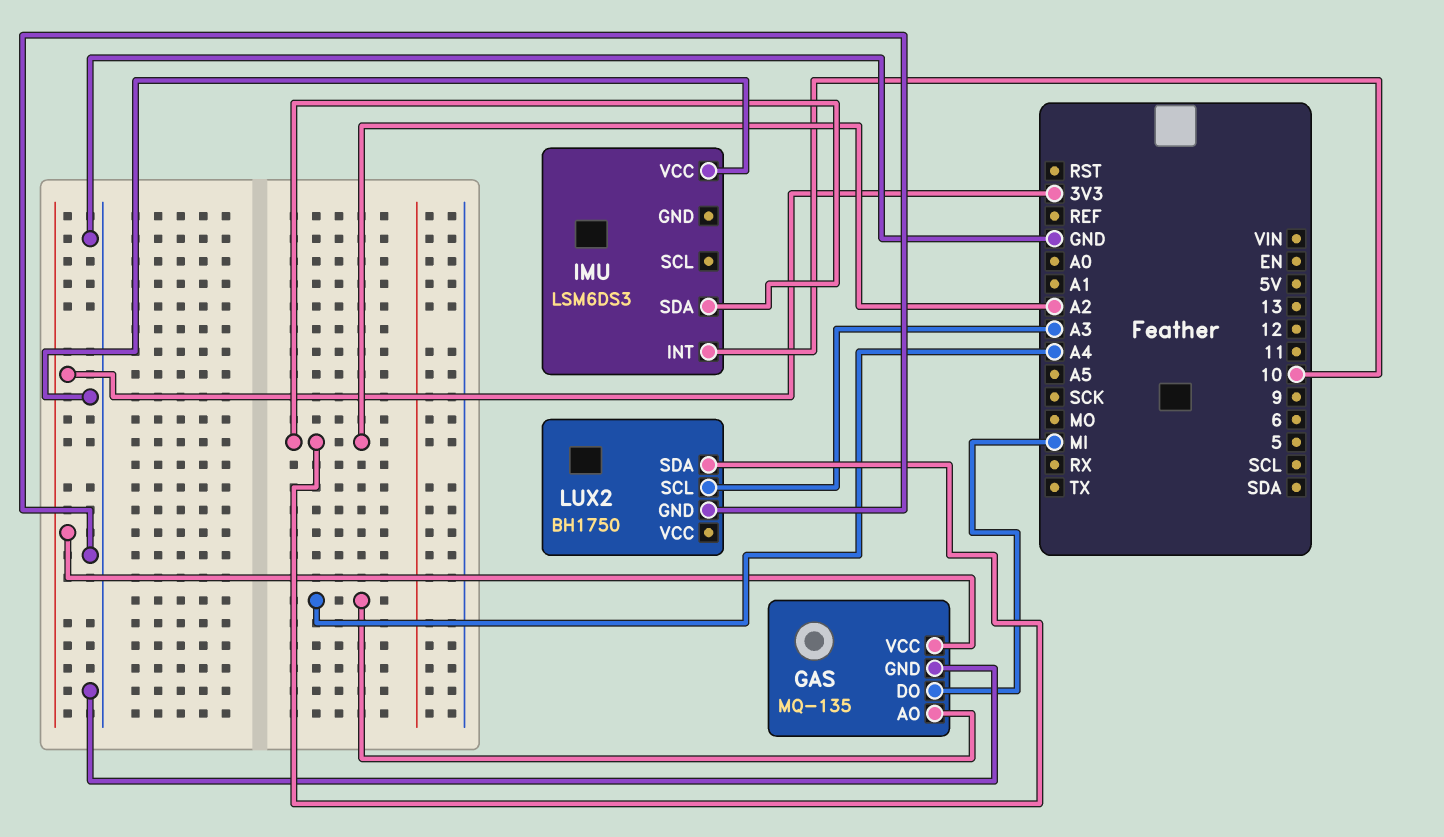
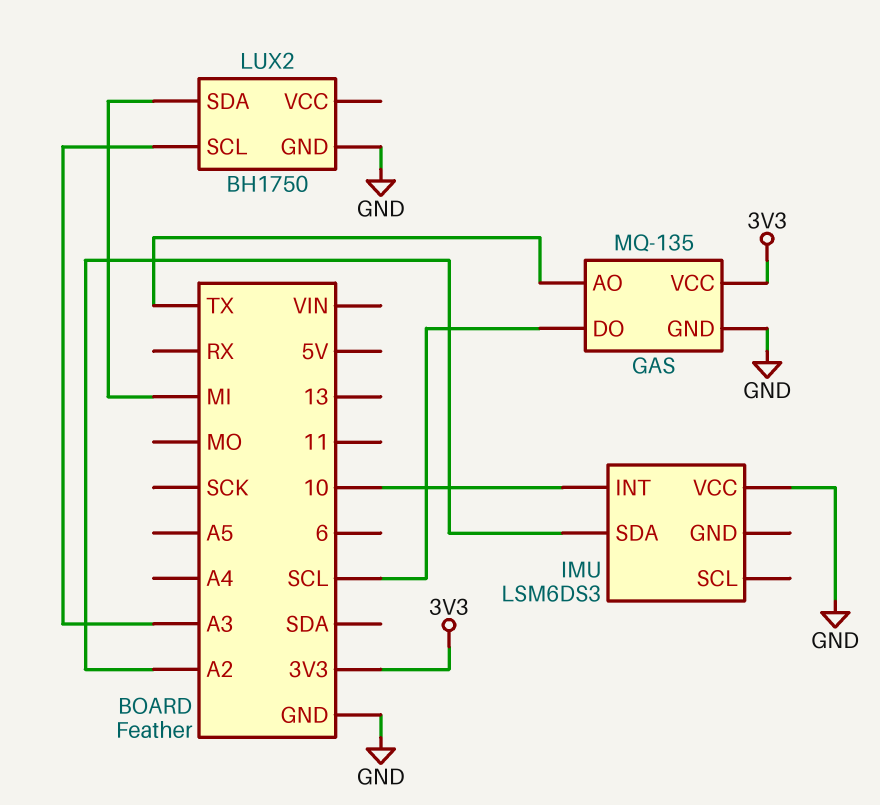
GAS pin AO: A4 -> TX
GAS pin DO: MI -> SCL
LUX2 pin SDA: A2 -> MI

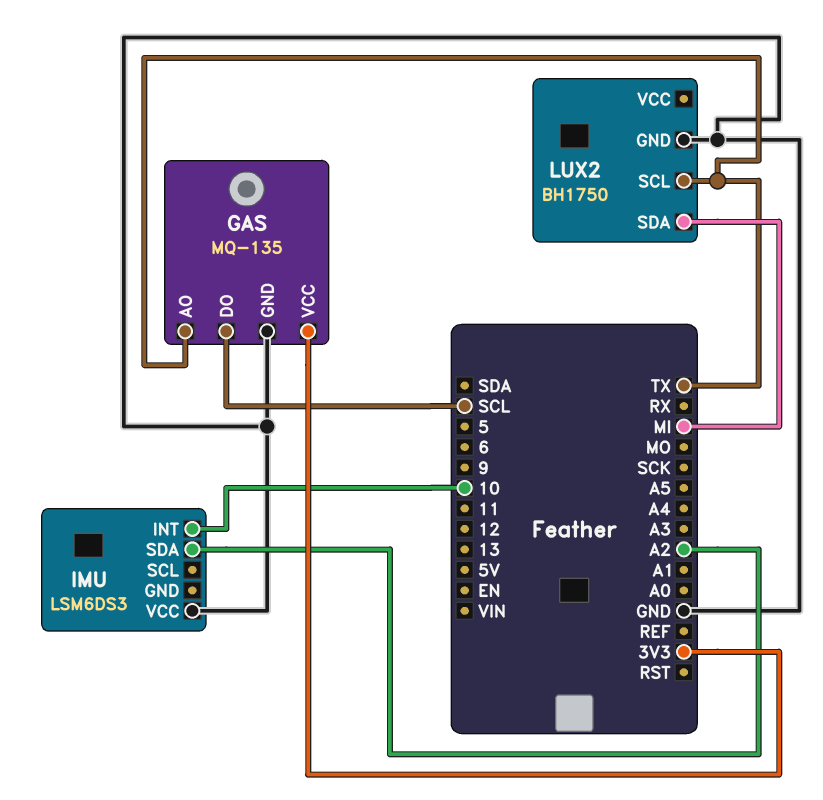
LUX2 pin SCL: A3 -> TX

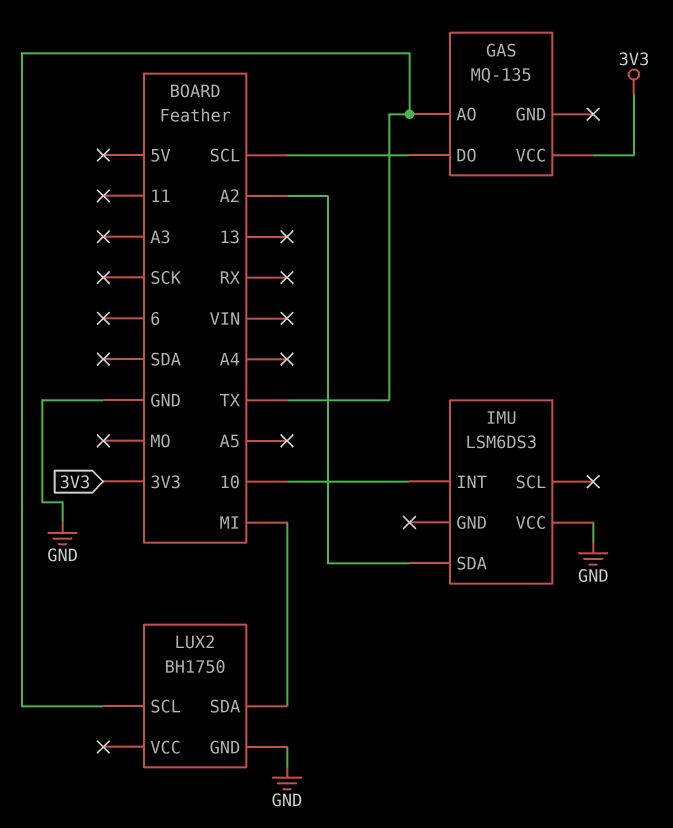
GAS pin GND: GND -> none

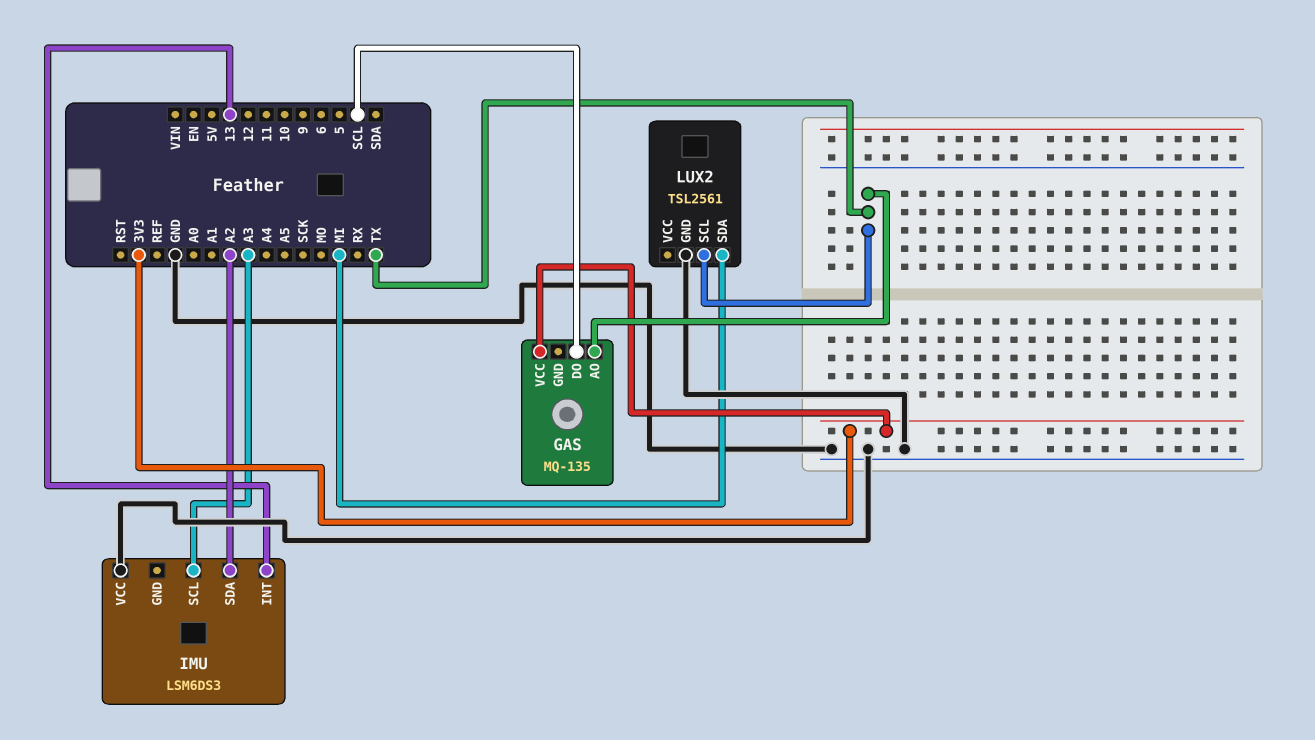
IMU pin INT: 10 -> 13
IMU pin SCL: none -> A3
LUX2: BH1750 -> TSL2561

